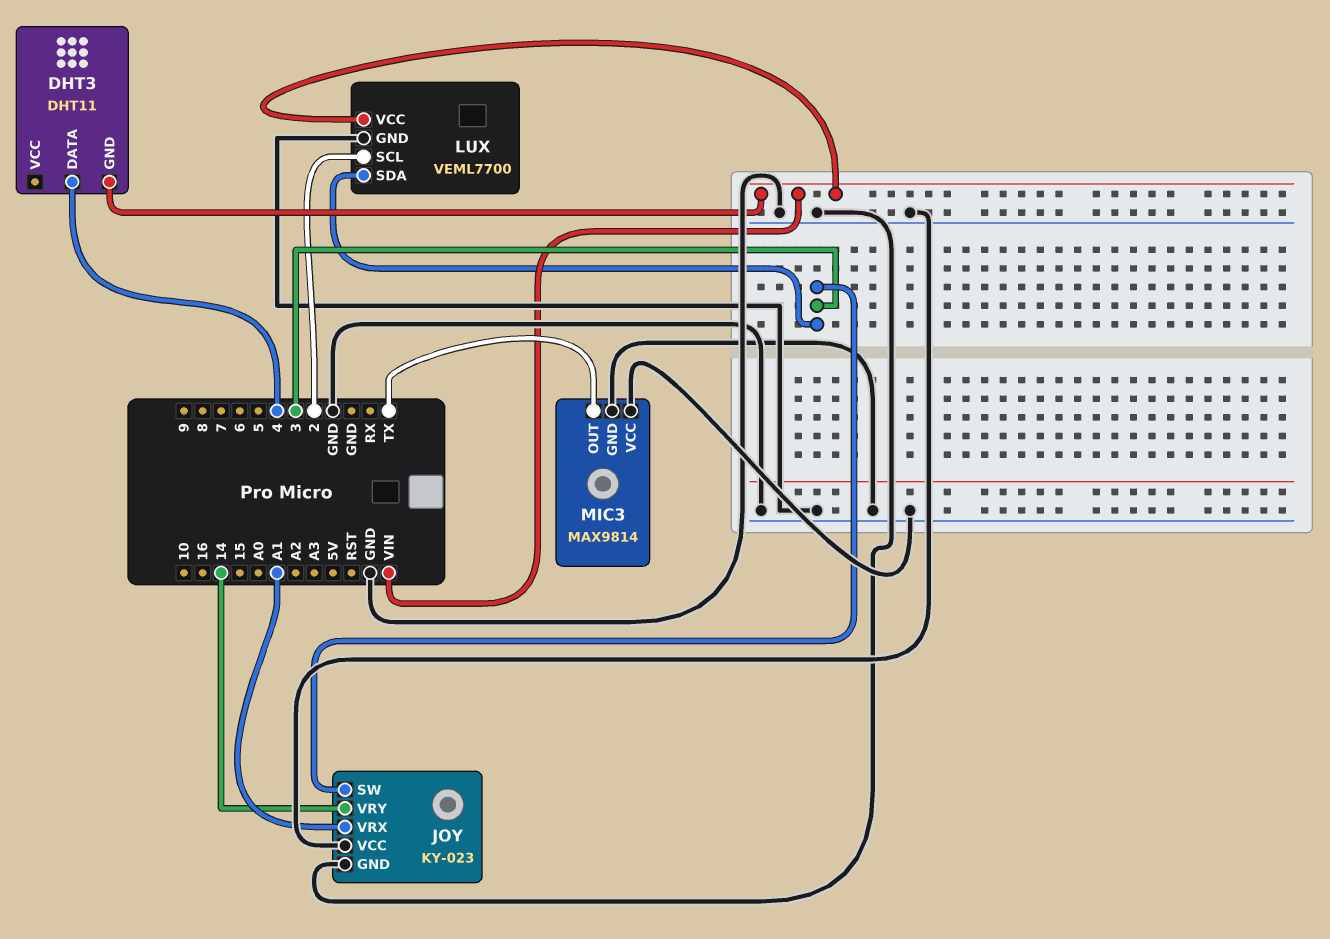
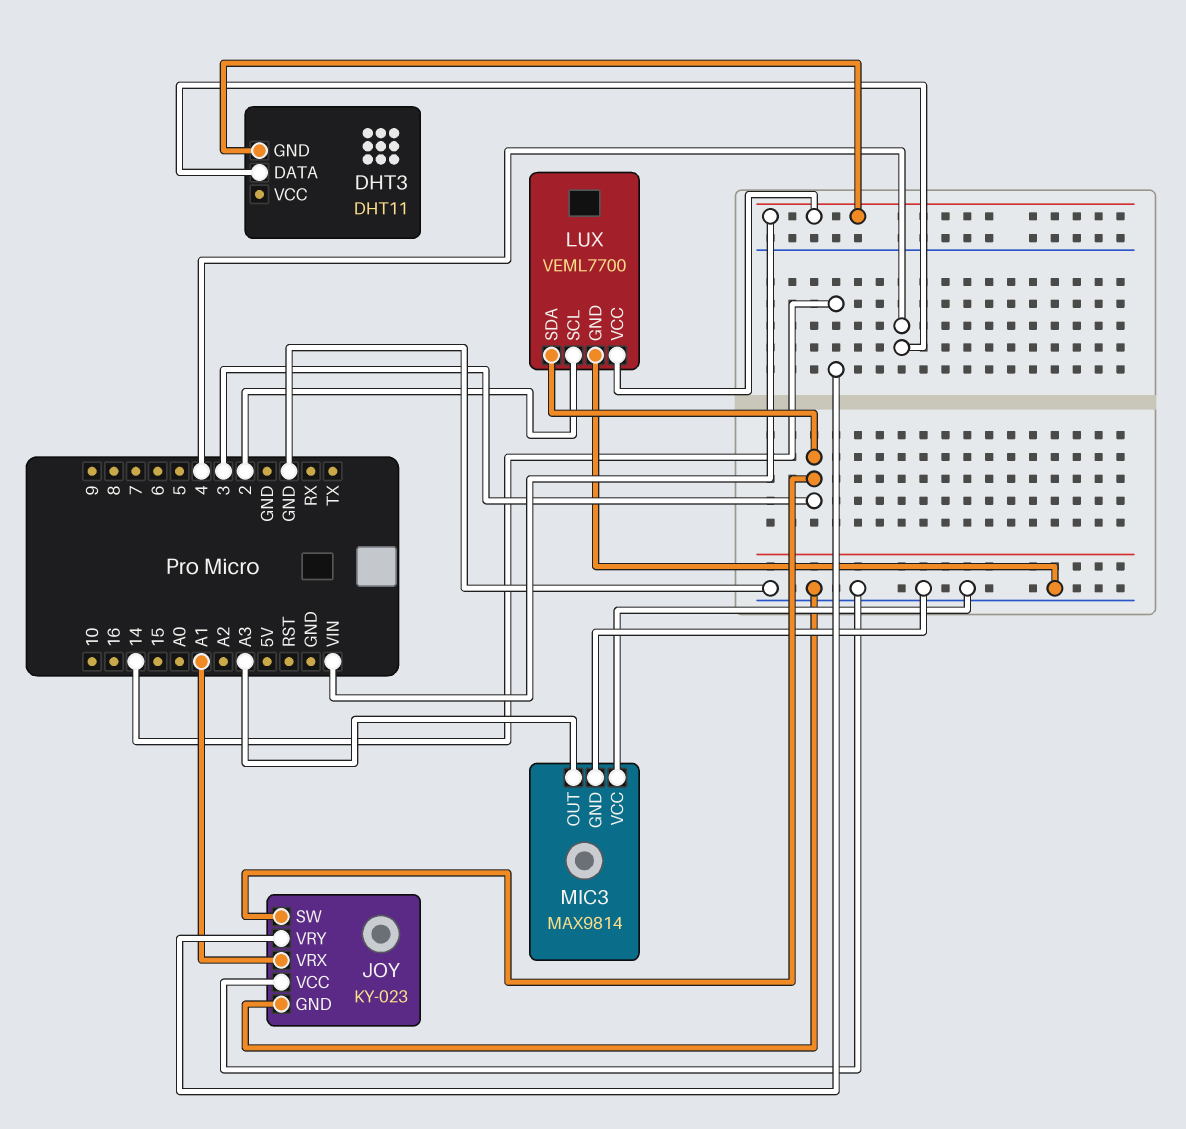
MIC3 pin OUT: TX -> A3

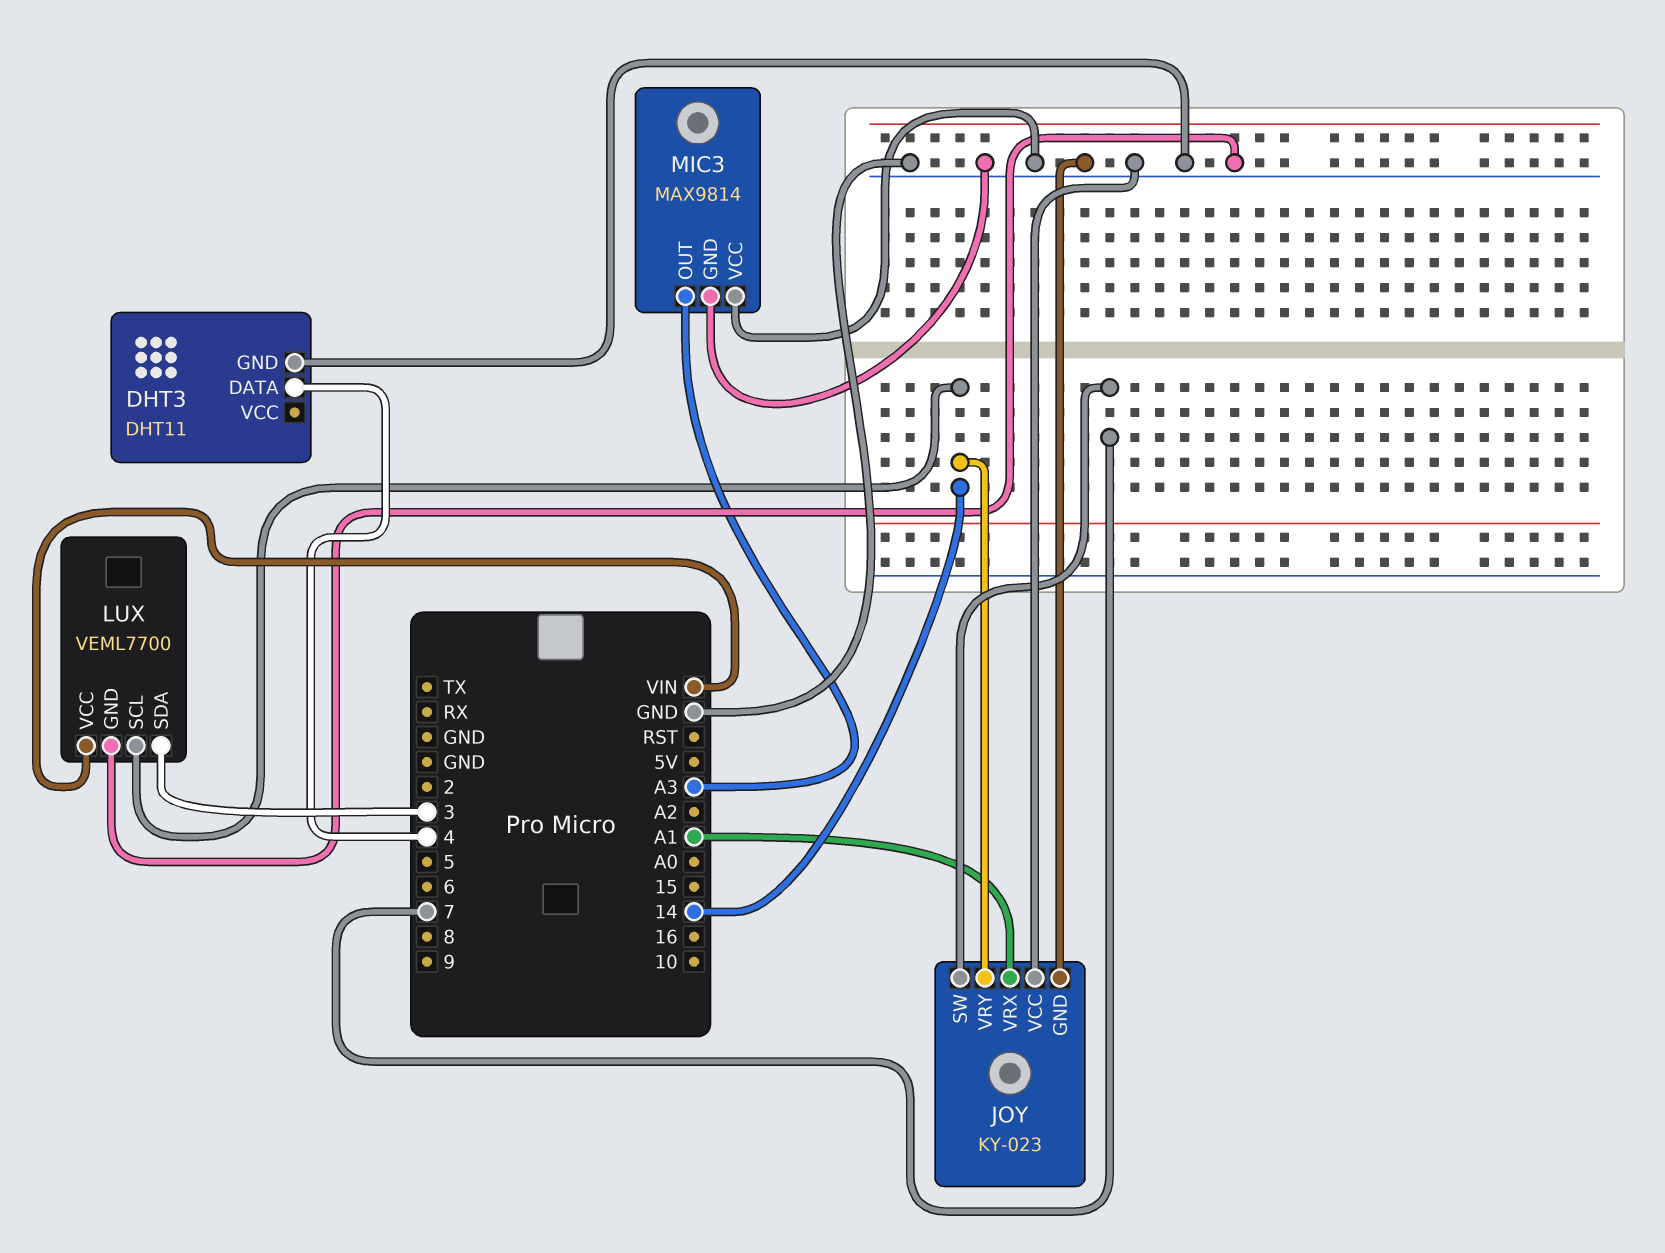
DHT3 pin GND: VIN -> GND
JOY pin SW: 3 -> 7
LUX pin SCL: 2 -> 14

